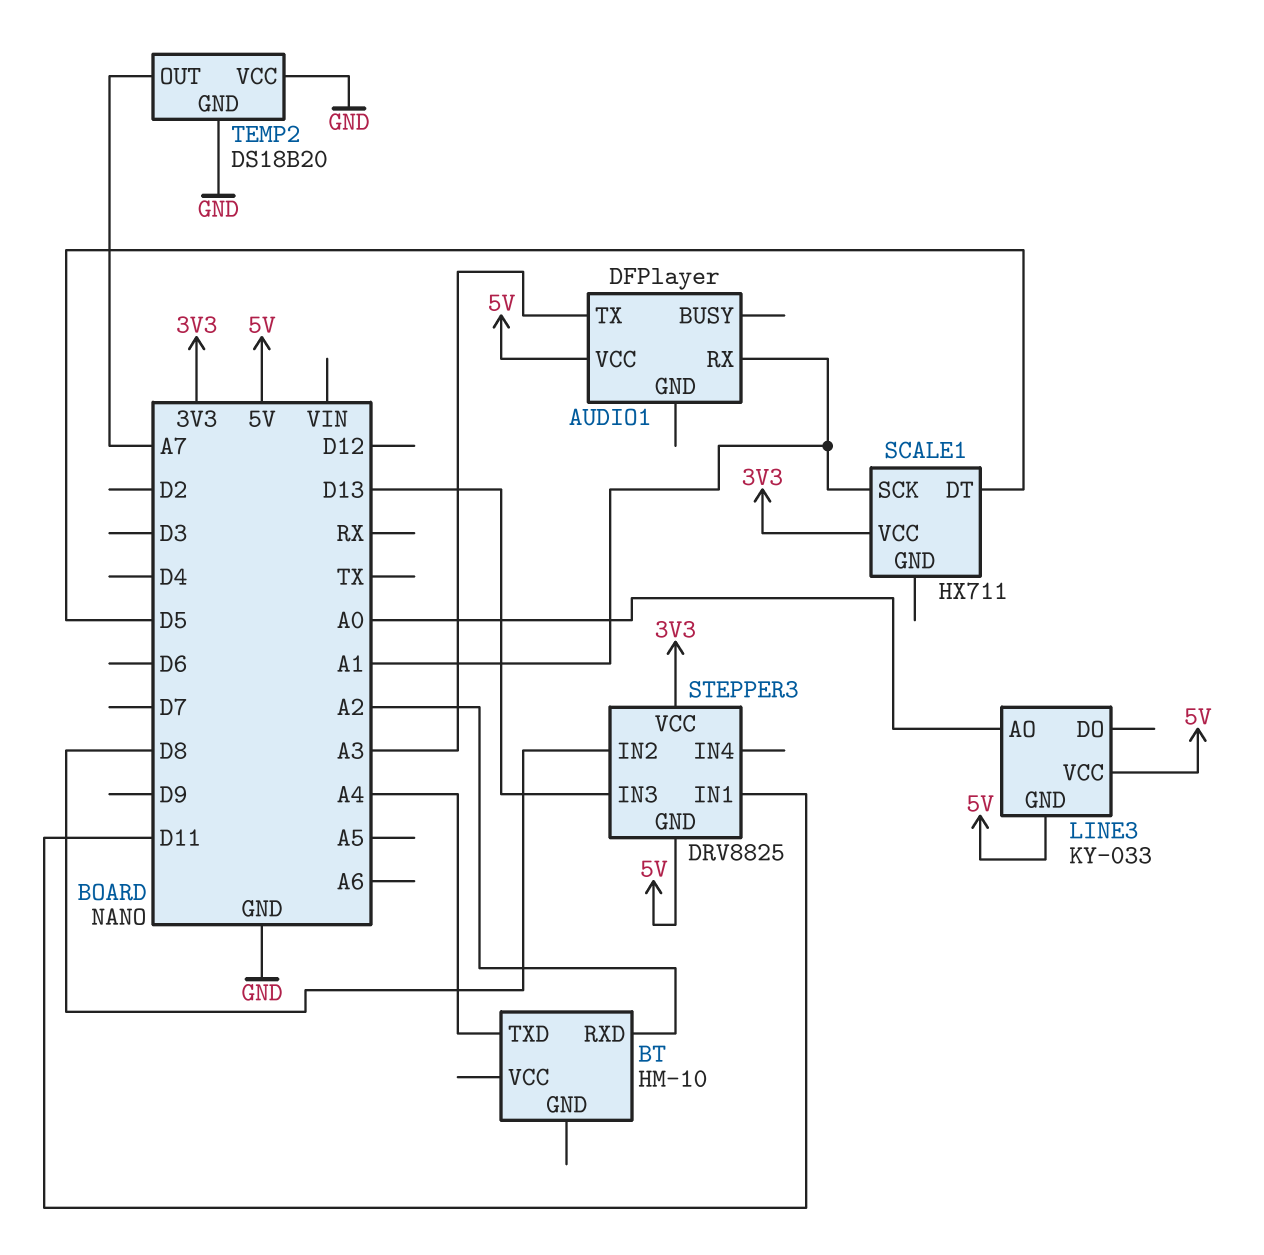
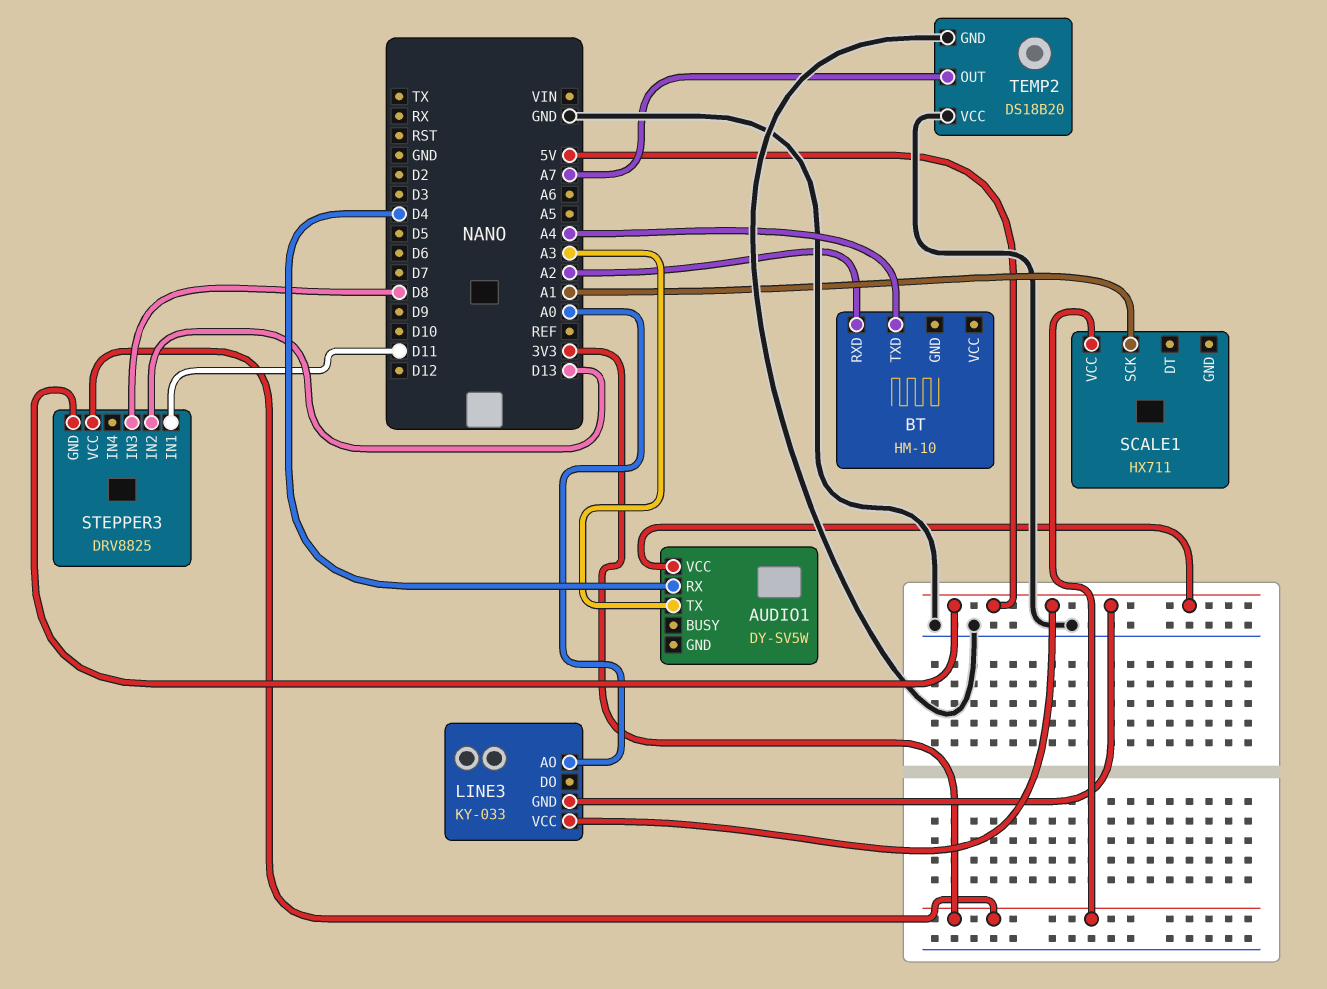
AUDIO1: DFPlayer -> DY-SV5W
AUDIO1 pin RX: A1 -> D4
SCALE1 pin DT: D5 -> none
STEPPER3 pin IN2: D8 -> D13
STEPPER3 pin IN3: D13 -> D8

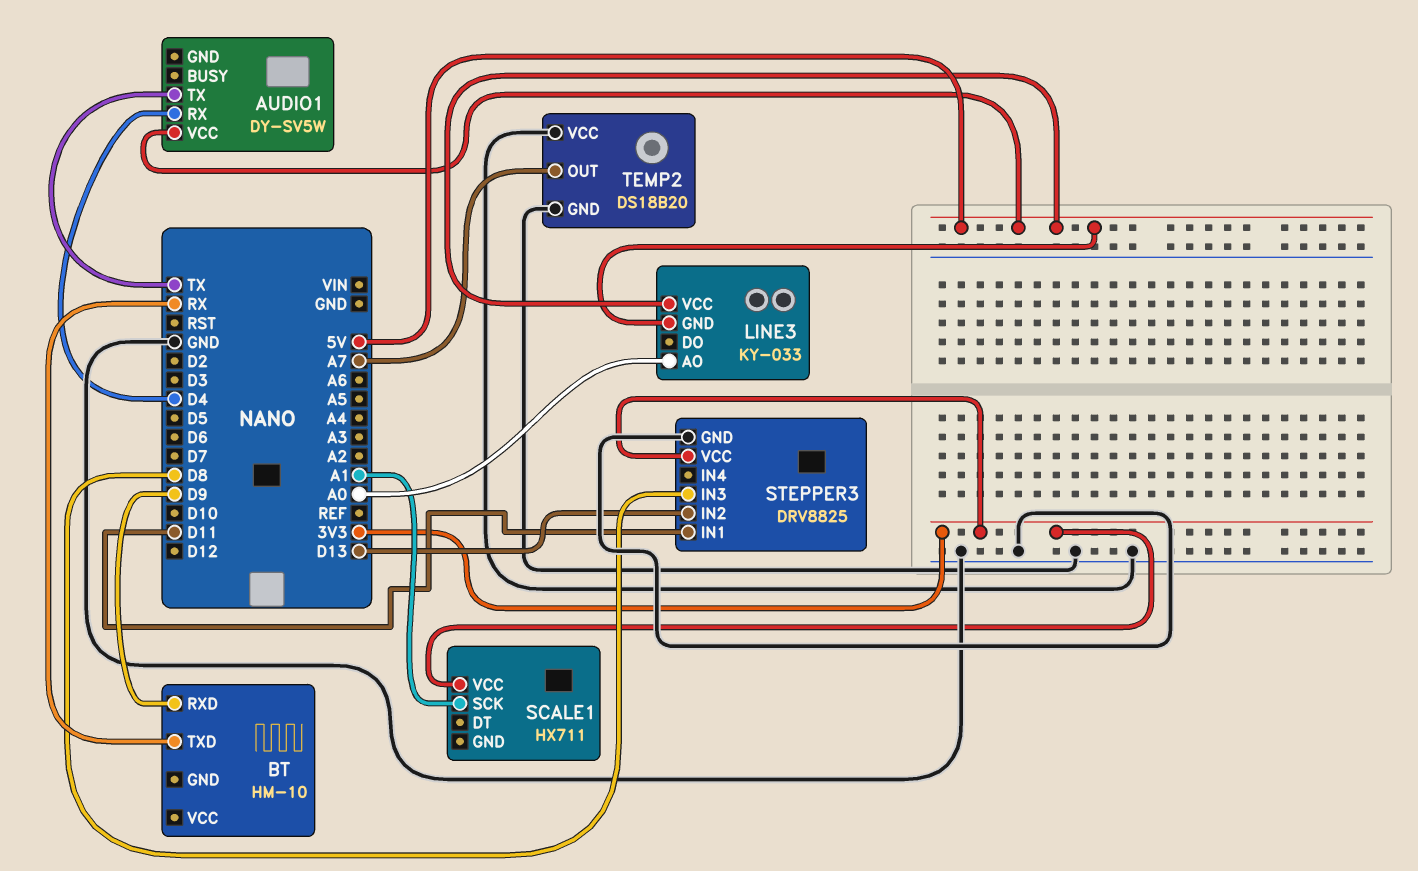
AUDIO1 pin TX: A3 -> TX
BT pin RXD: A2 -> D9
BT pin TXD: A4 -> RX
STEPPER3 pin GND: 5V -> GND

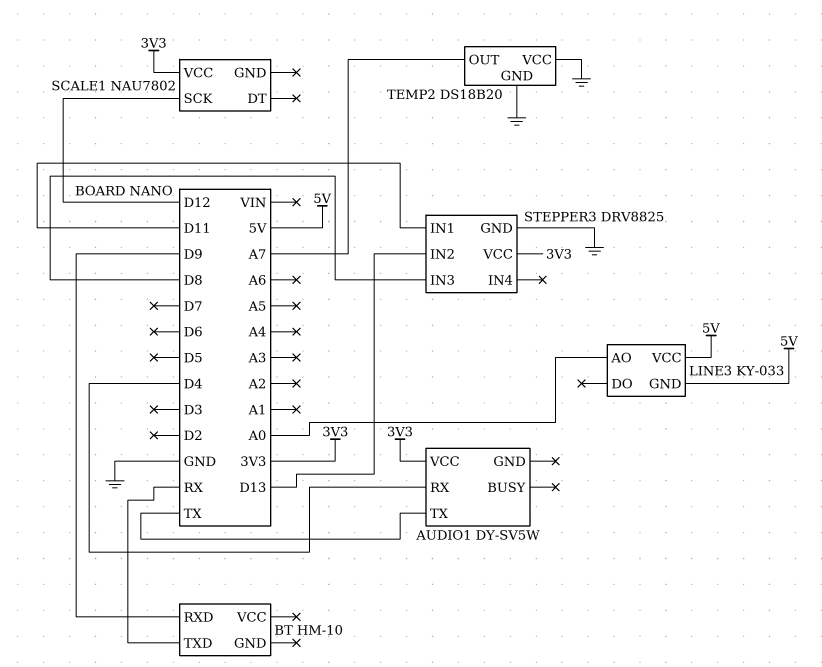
AUDIO1 pin VCC: 5V -> 3V3
SCALE1: HX711 -> NAU7802
SCALE1 pin SCK: A1 -> D12

